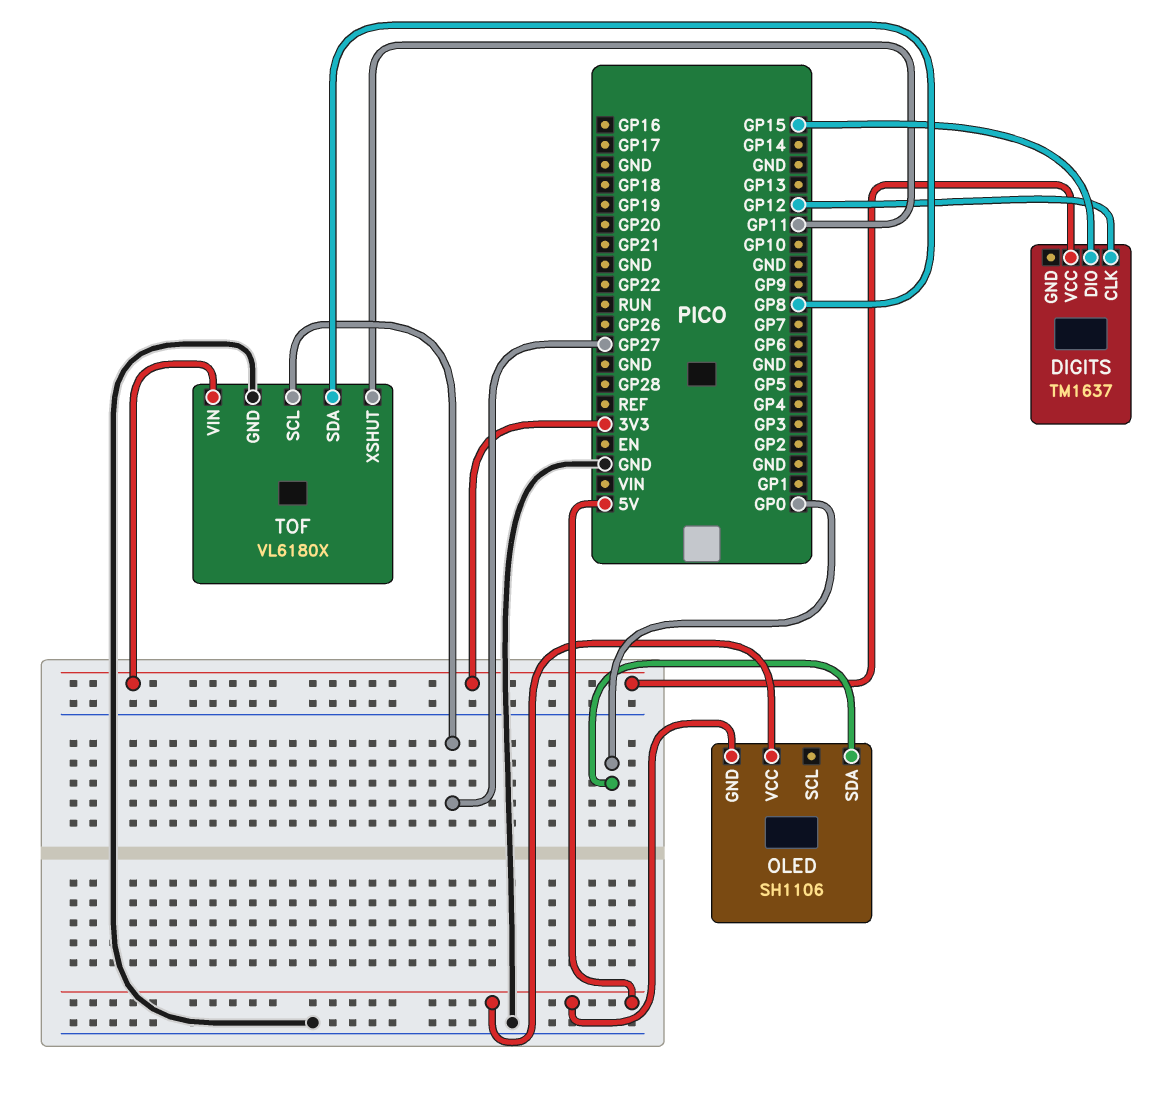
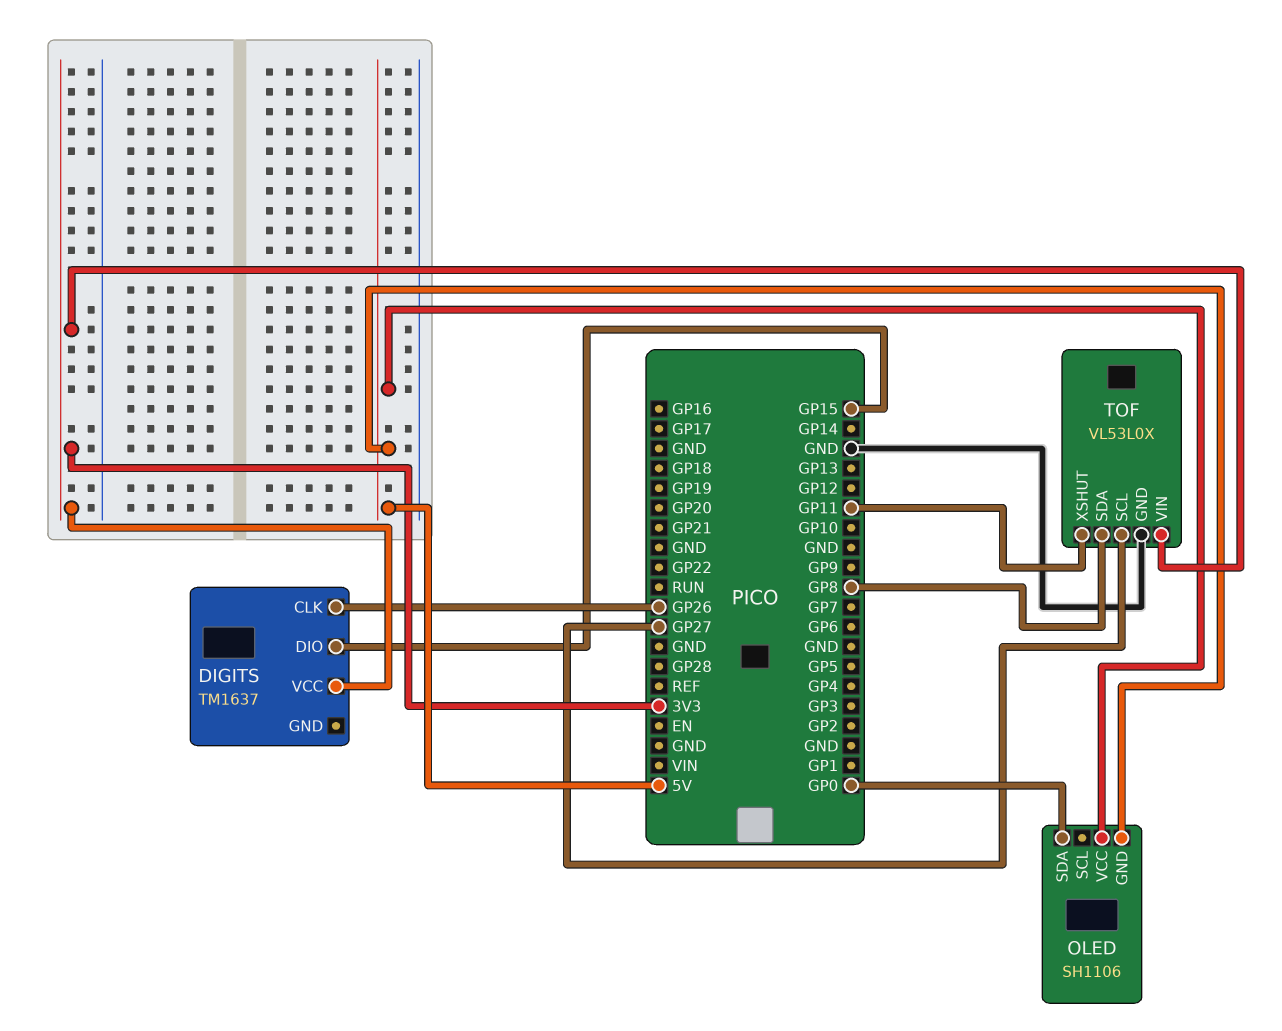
DIGITS pin CLK: GP12 -> GP26
TOF: VL6180X -> VL53L0X

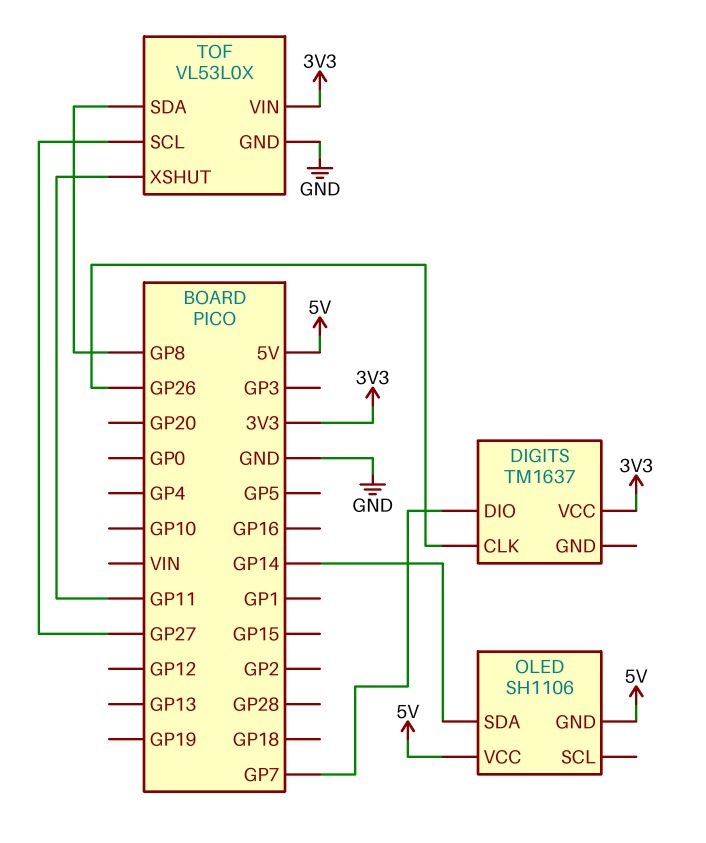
DIGITS pin DIO: GP15 -> GP7
OLED pin SDA: GP0 -> GP14

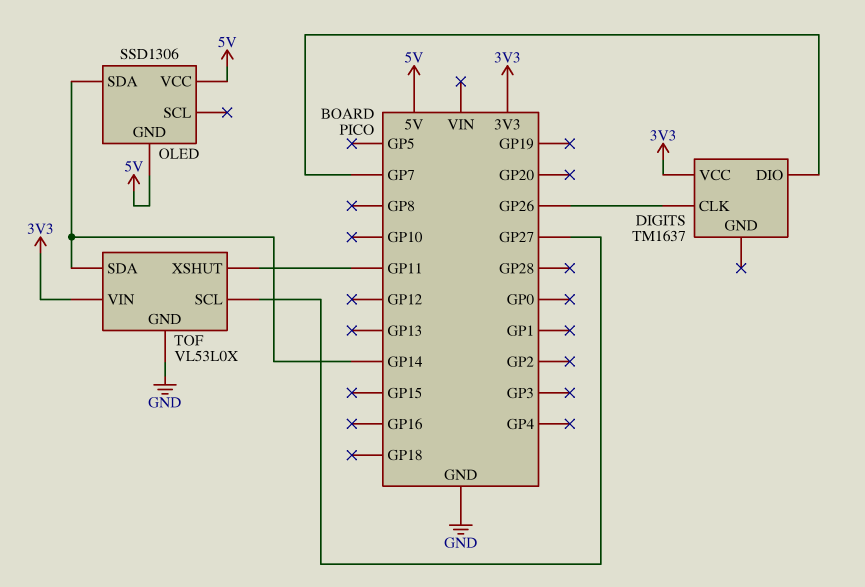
OLED: SH1106 -> SSD1306
TOF pin SDA: GP8 -> GP14

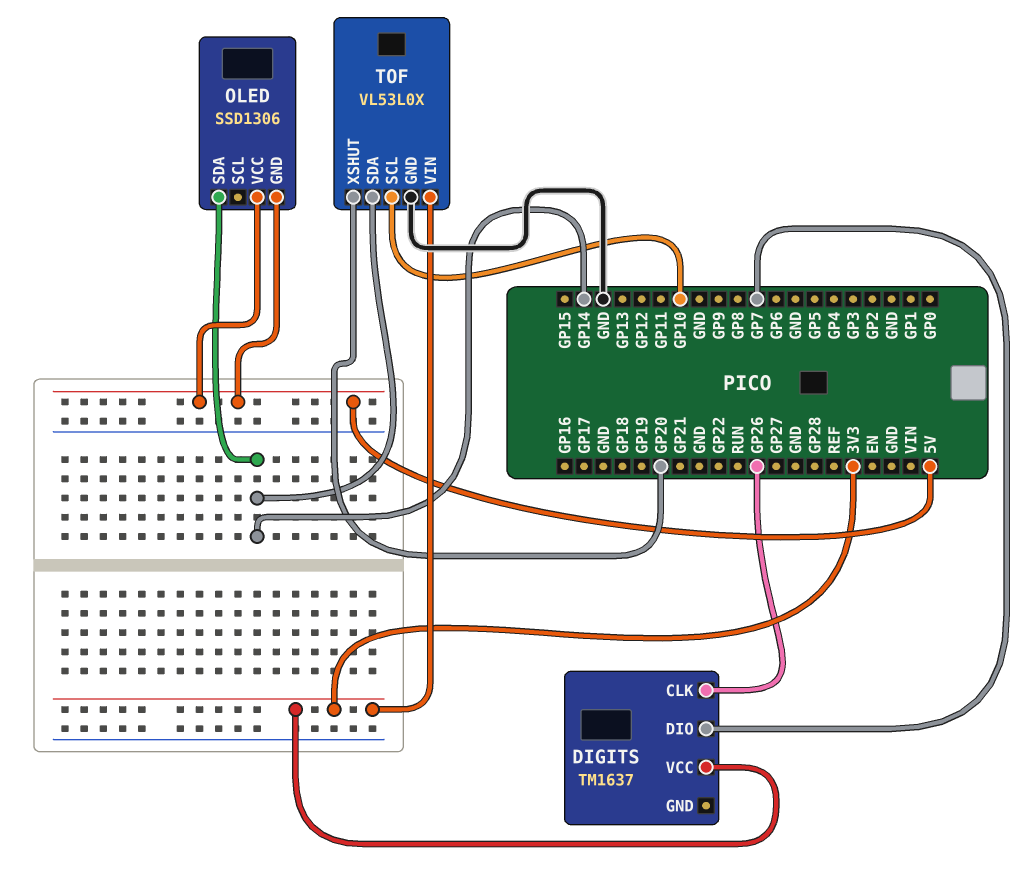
TOF pin SCL: GP27 -> GP10
TOF pin XSHUT: GP11 -> GP20

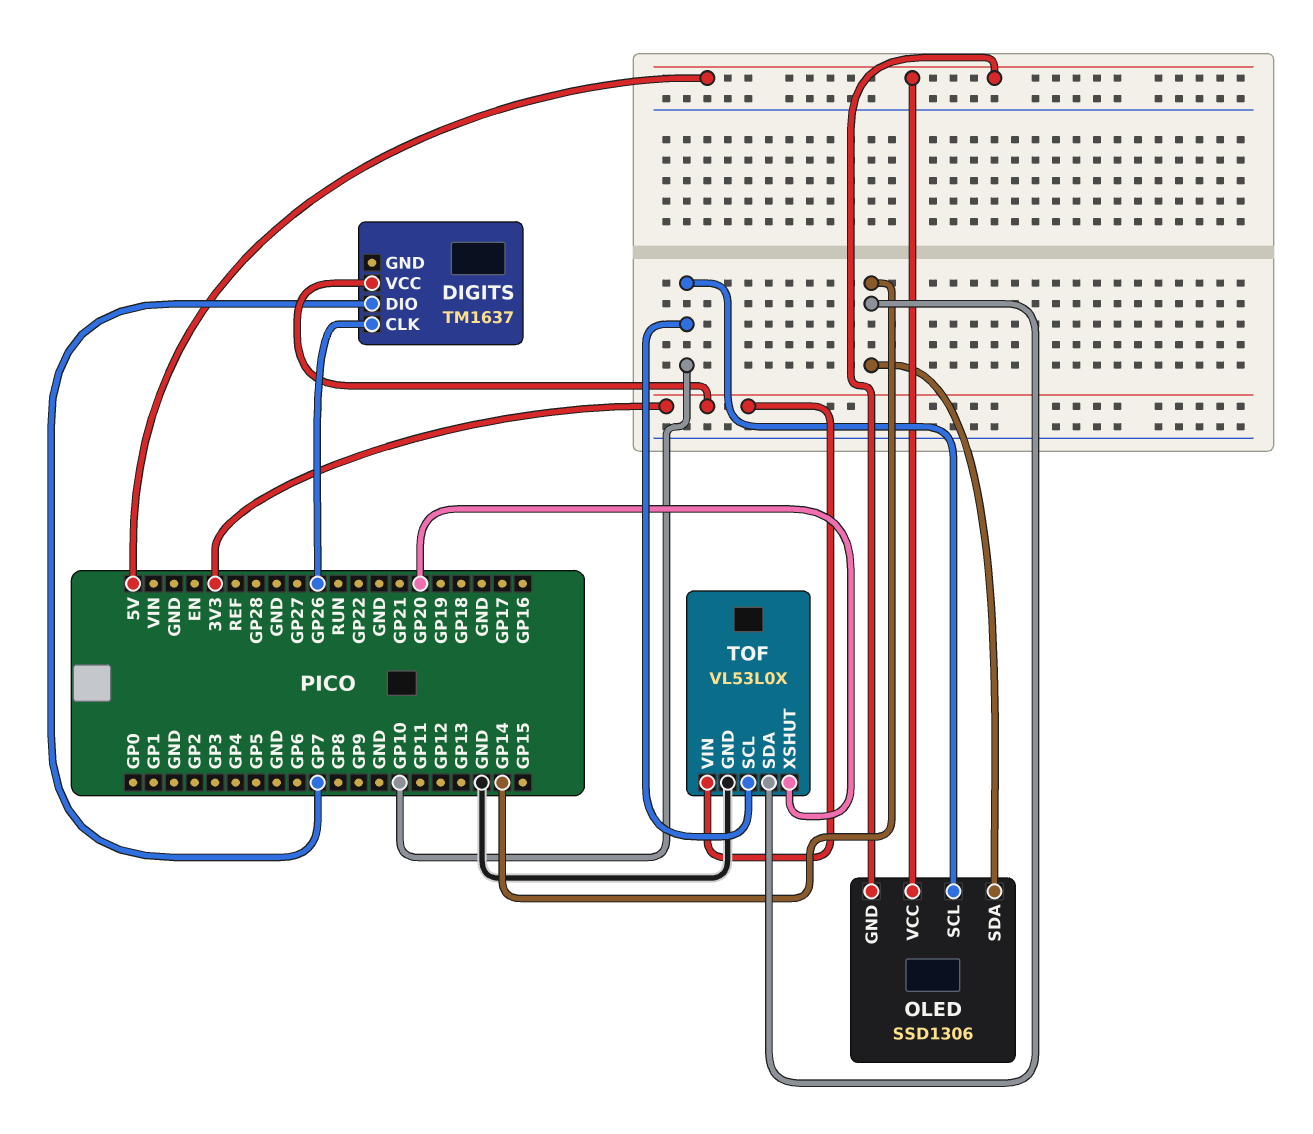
OLED pin SCL: none -> GP10

